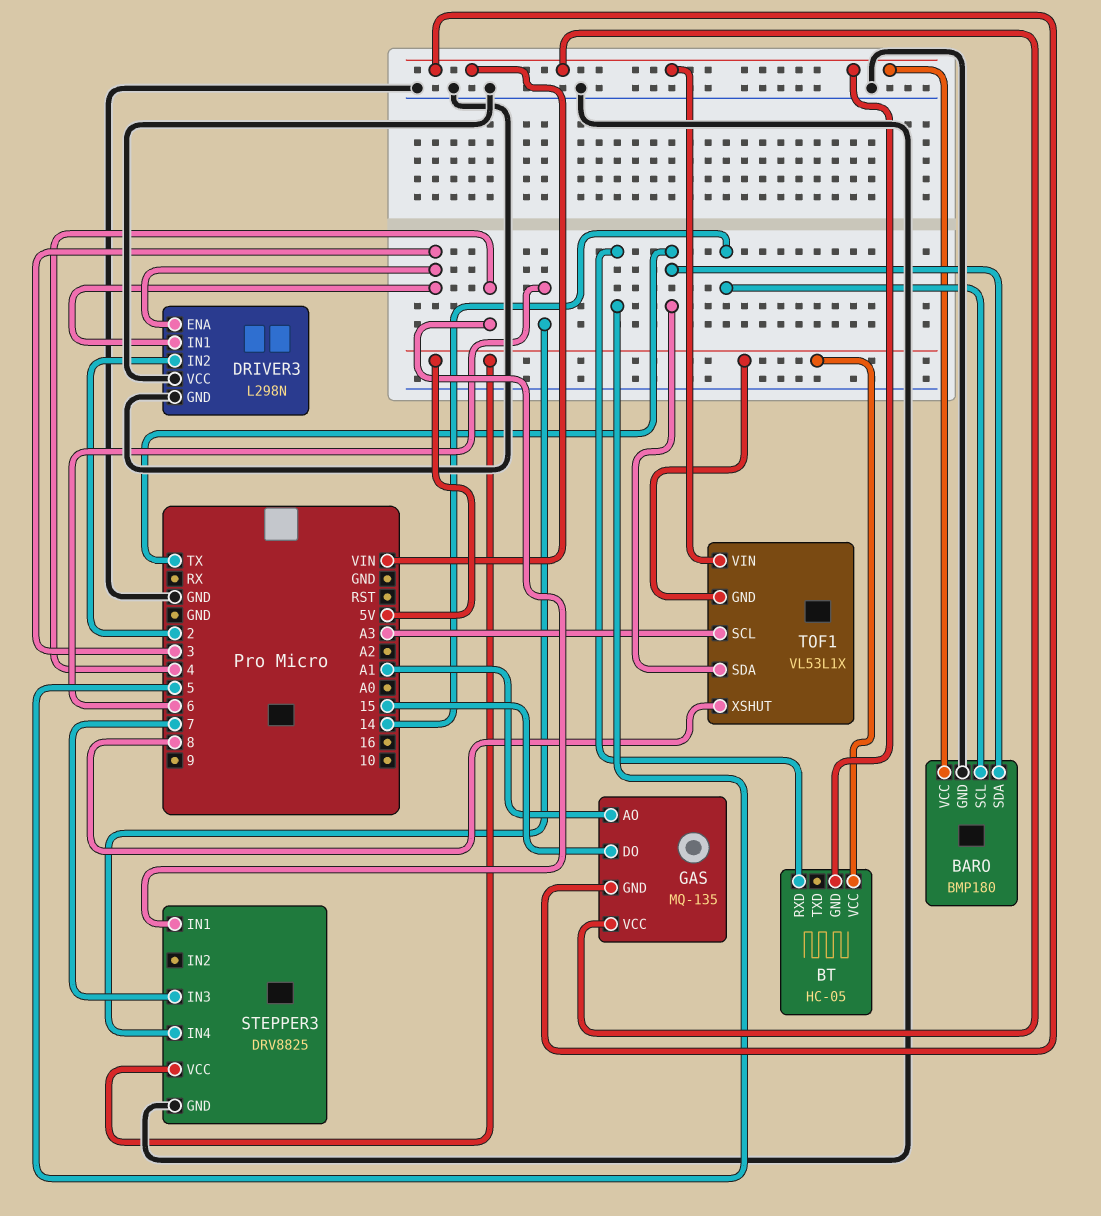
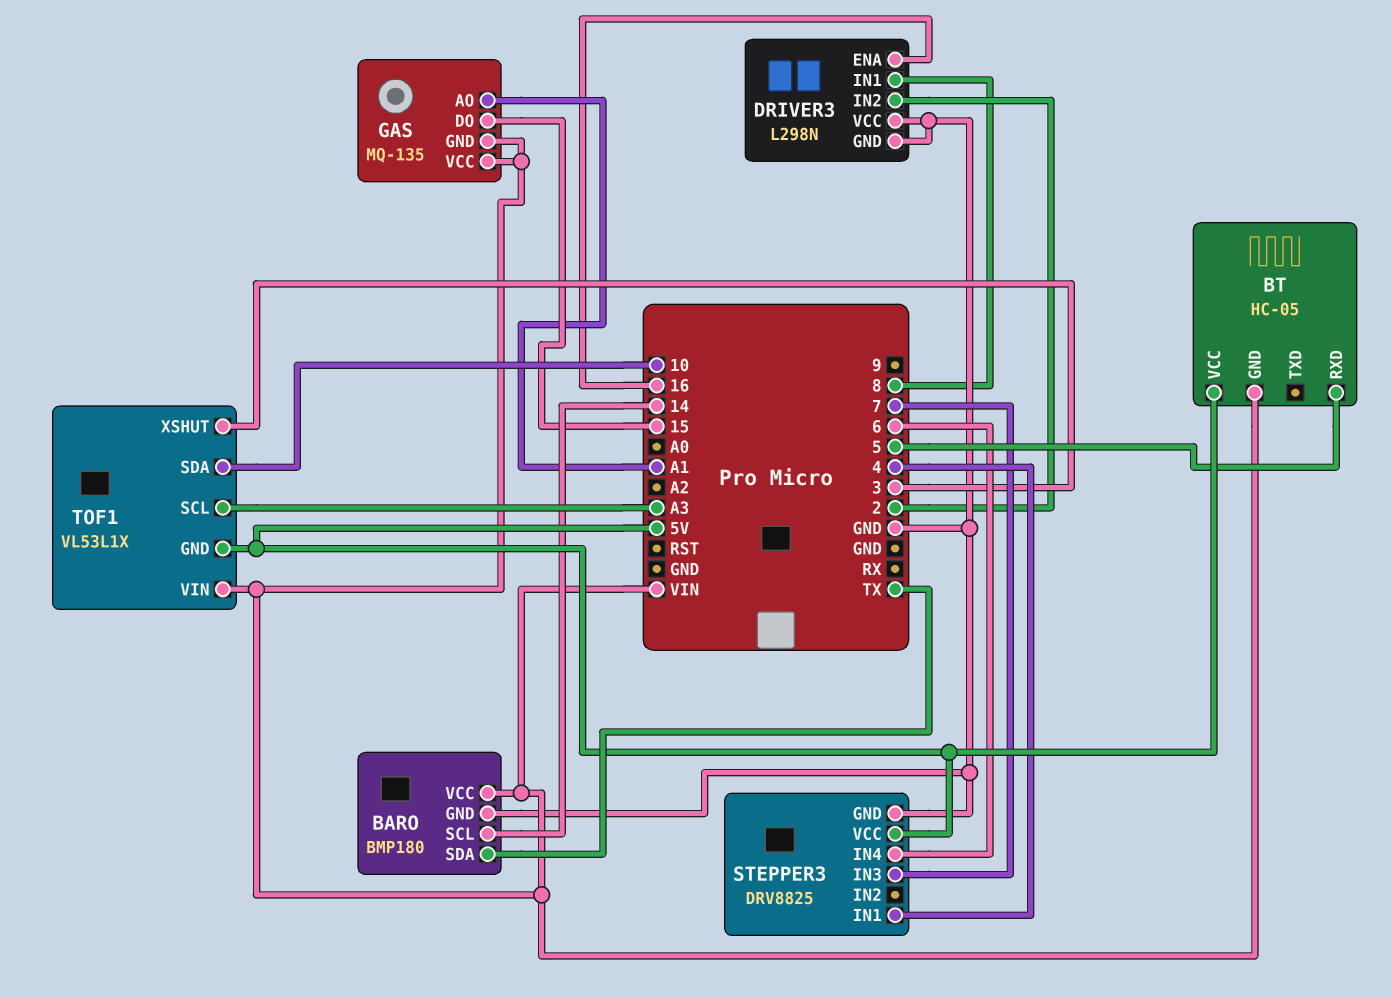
DRIVER3 pin ENA: 3 -> 16
DRIVER3 pin IN1: 3 -> 8
TOF1 pin SDA: TX -> 10
TOF1 pin XSHUT: 8 -> 3

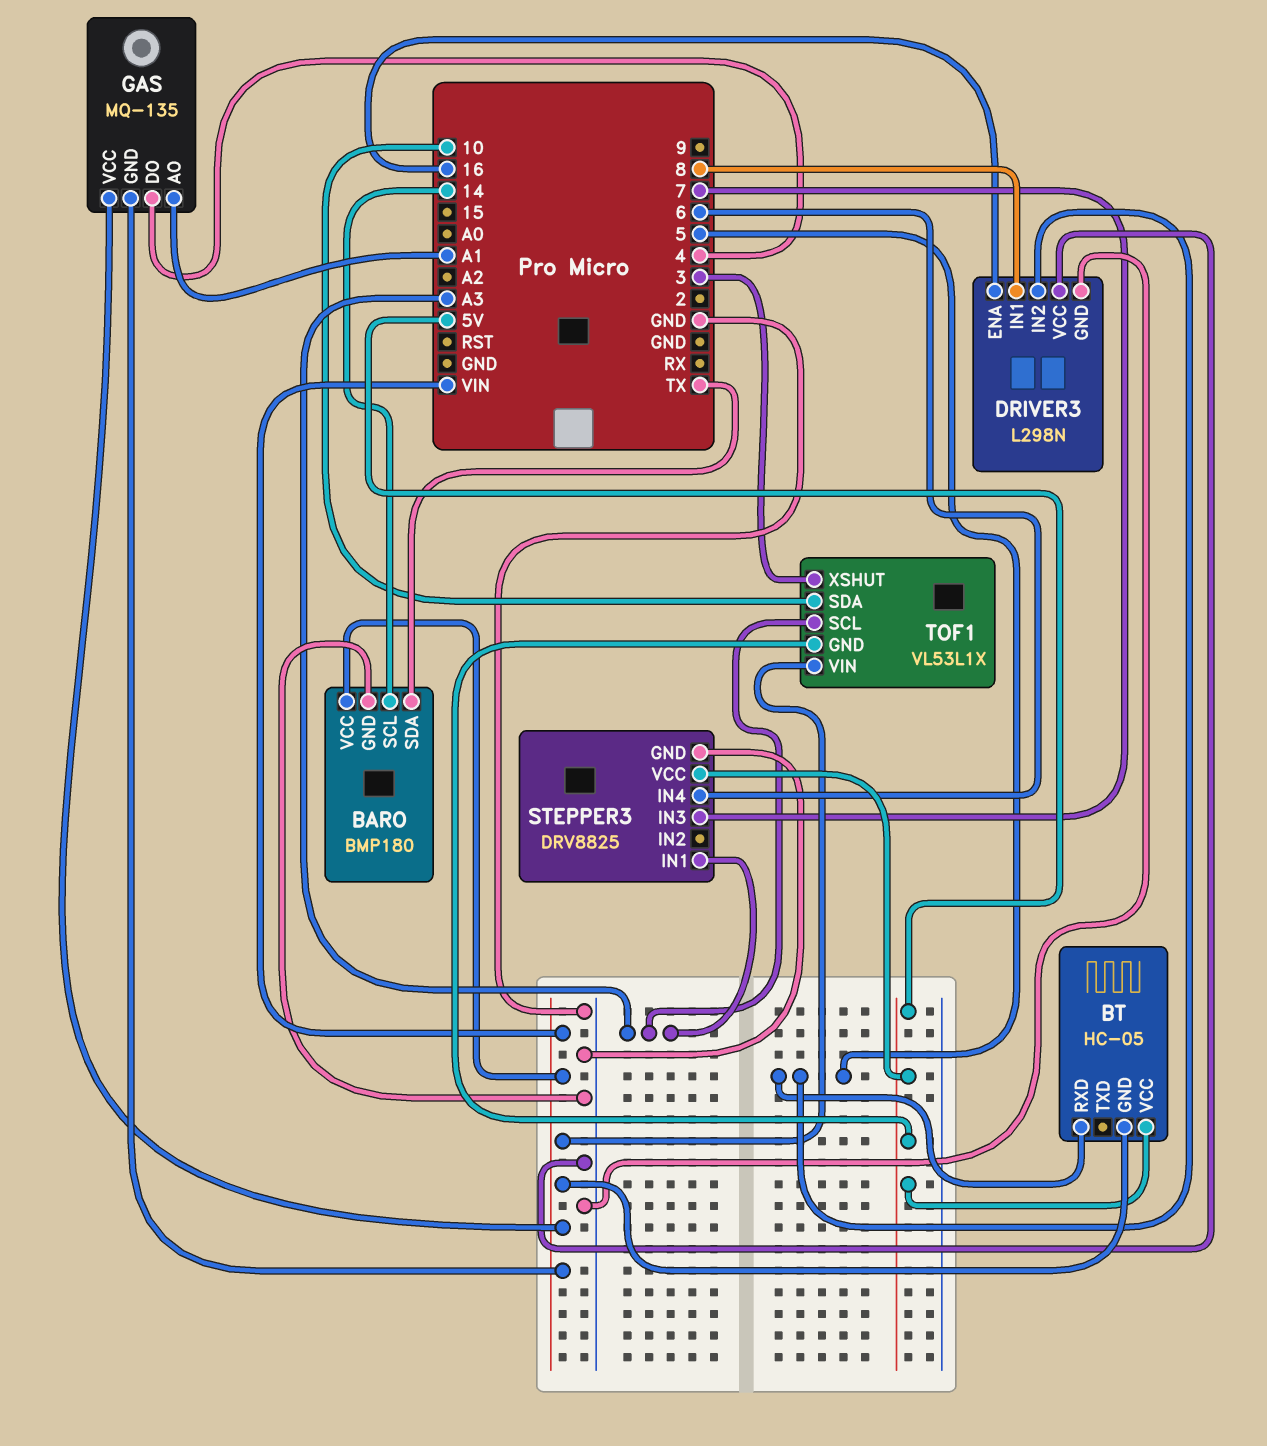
DRIVER3 pin IN2: 2 -> 5
GAS pin DO: 15 -> 4
STEPPER3 pin IN1: 4 -> A3

